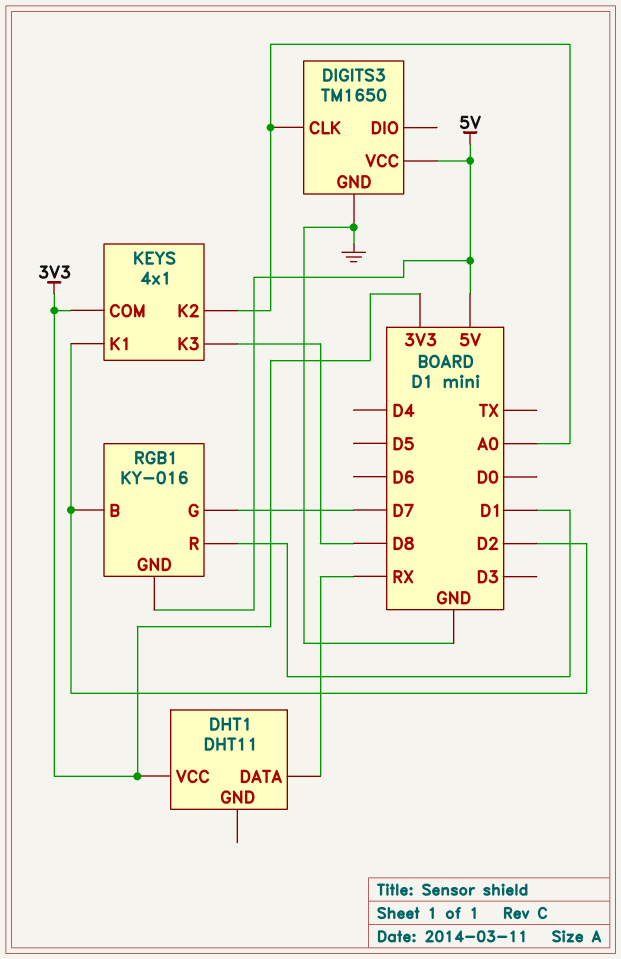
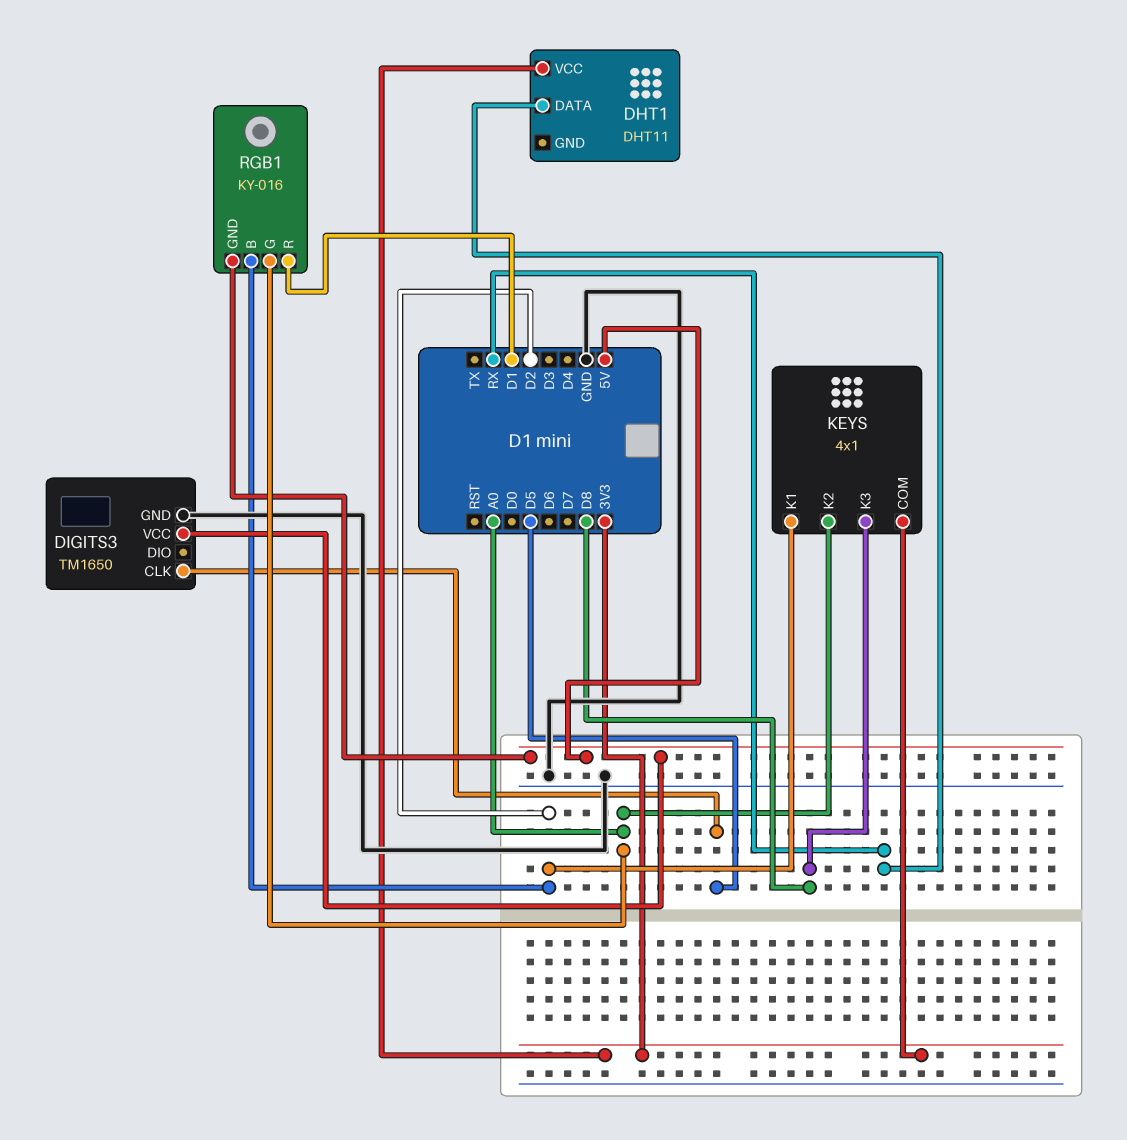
DIGITS3 pin CLK: A0 -> D5
RGB1 pin G: D7 -> A0

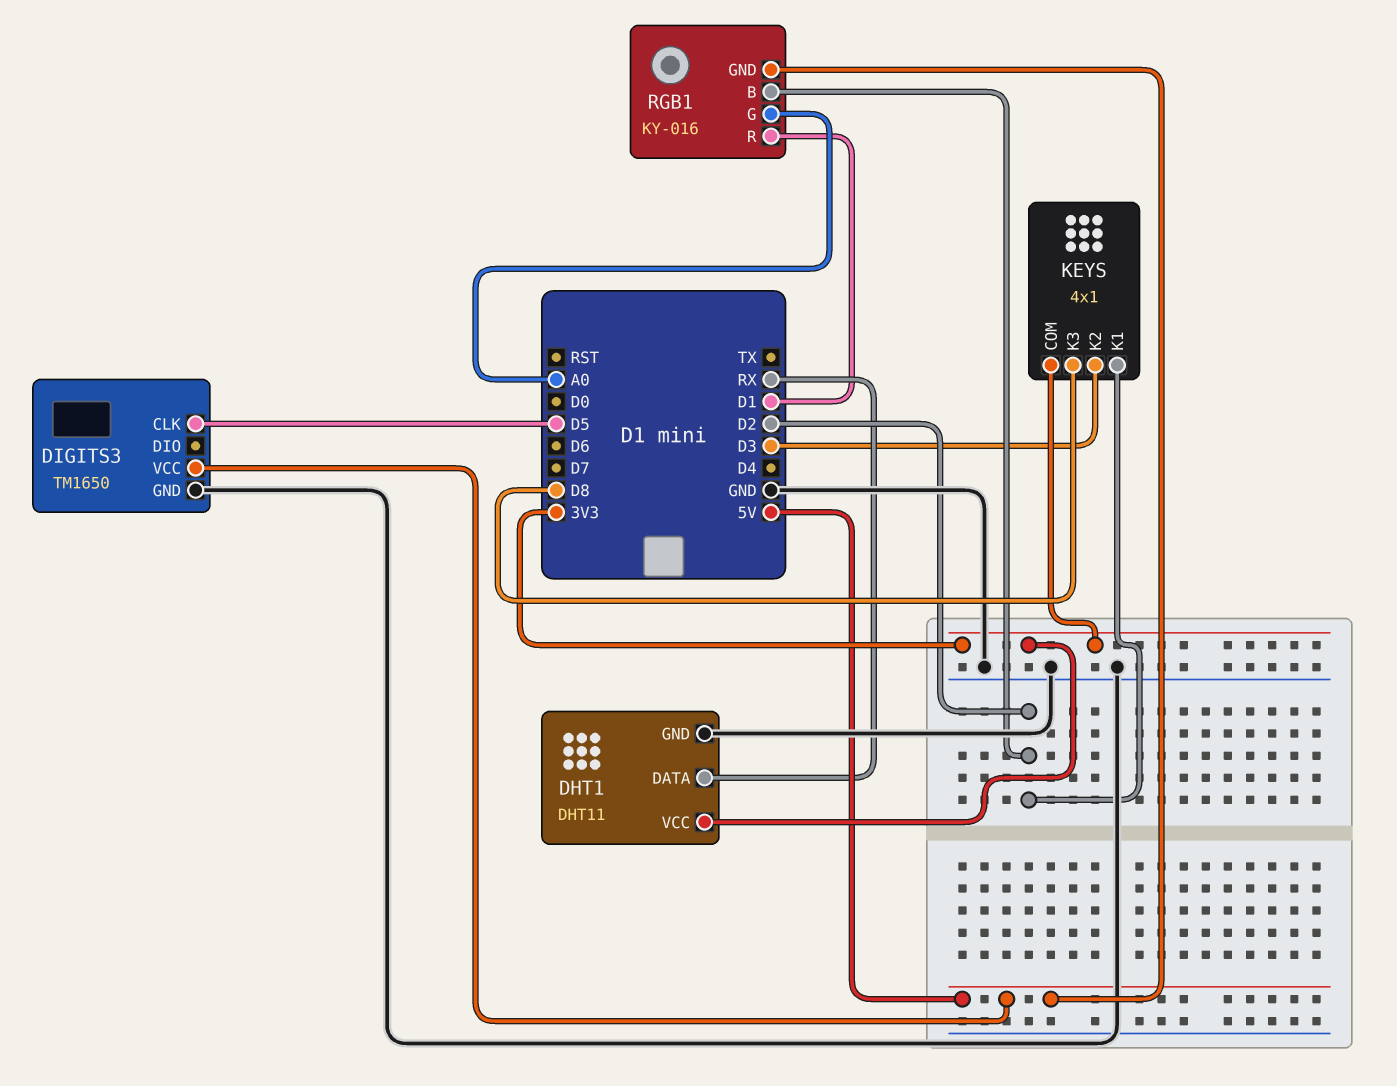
DHT1 pin GND: none -> GND
KEYS pin K2: A0 -> D3

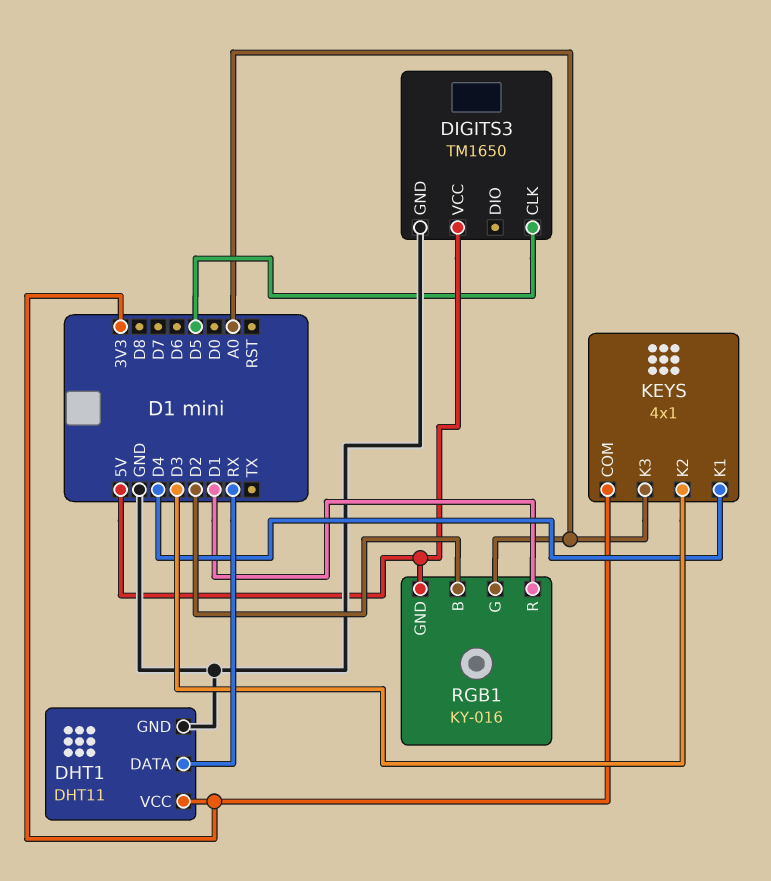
KEYS pin K1: D2 -> D4
KEYS pin K3: D8 -> A0

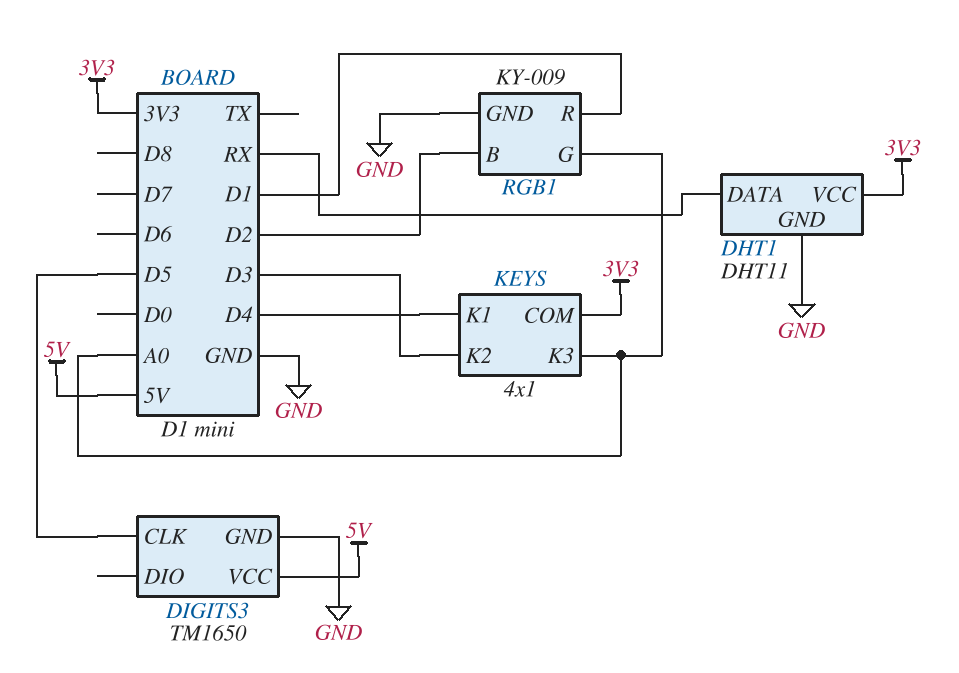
RGB1: KY-016 -> KY-009
RGB1 pin GND: 5V -> GND

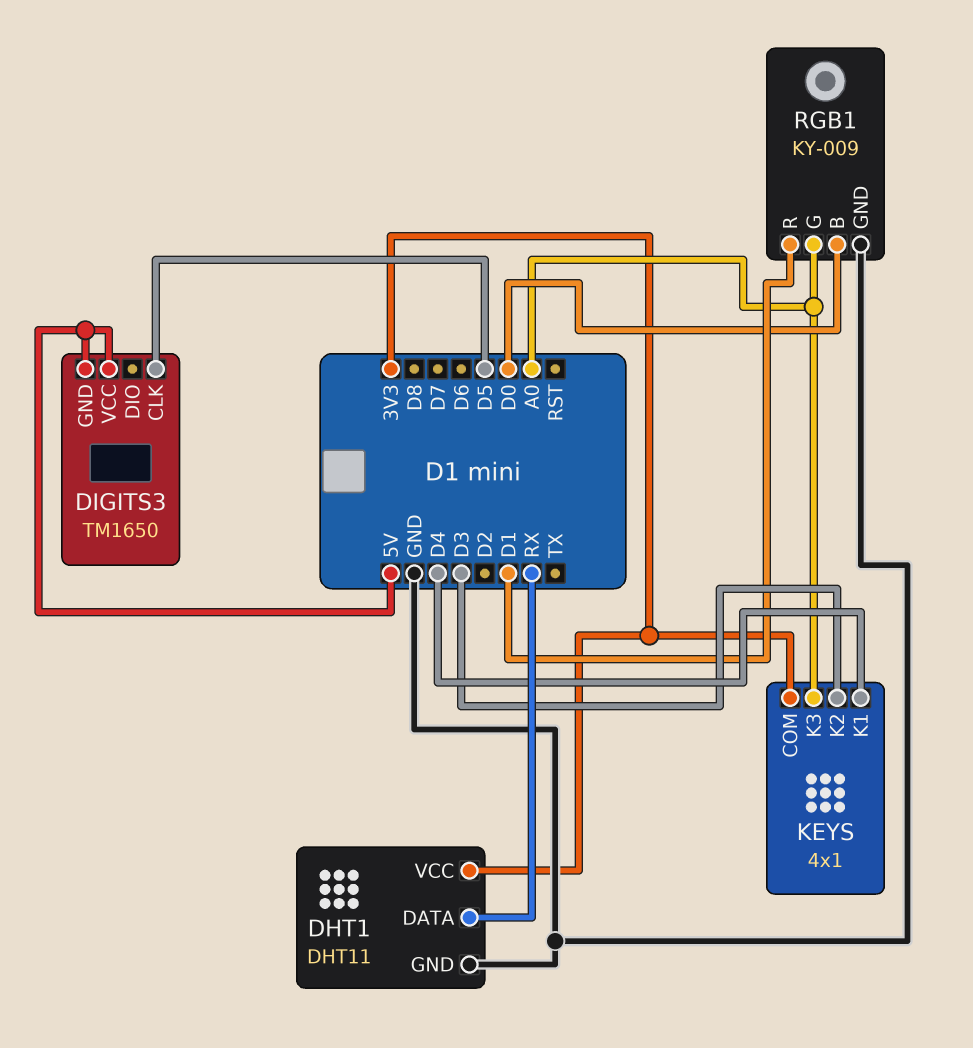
DIGITS3 pin GND: GND -> 5V
RGB1 pin B: D2 -> D0

